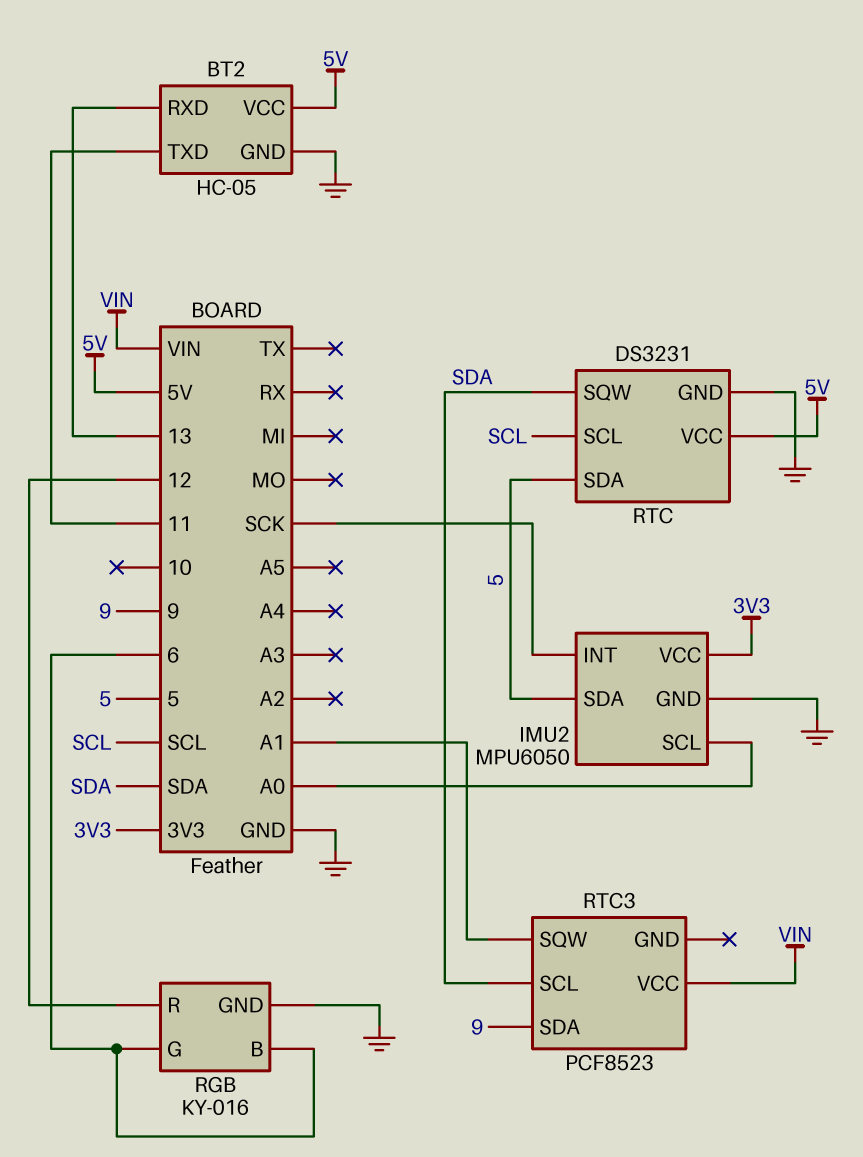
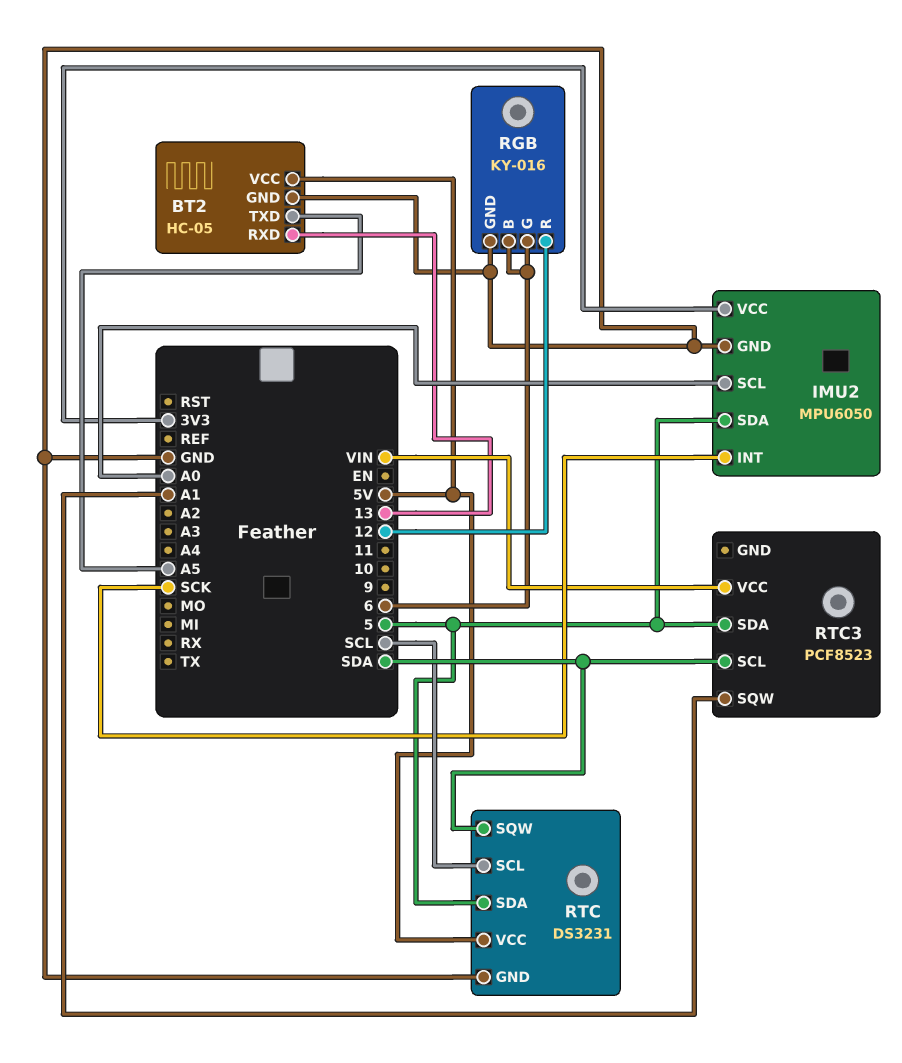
BT2 pin TXD: 11 -> A5
RTC3 pin SDA: 9 -> 5

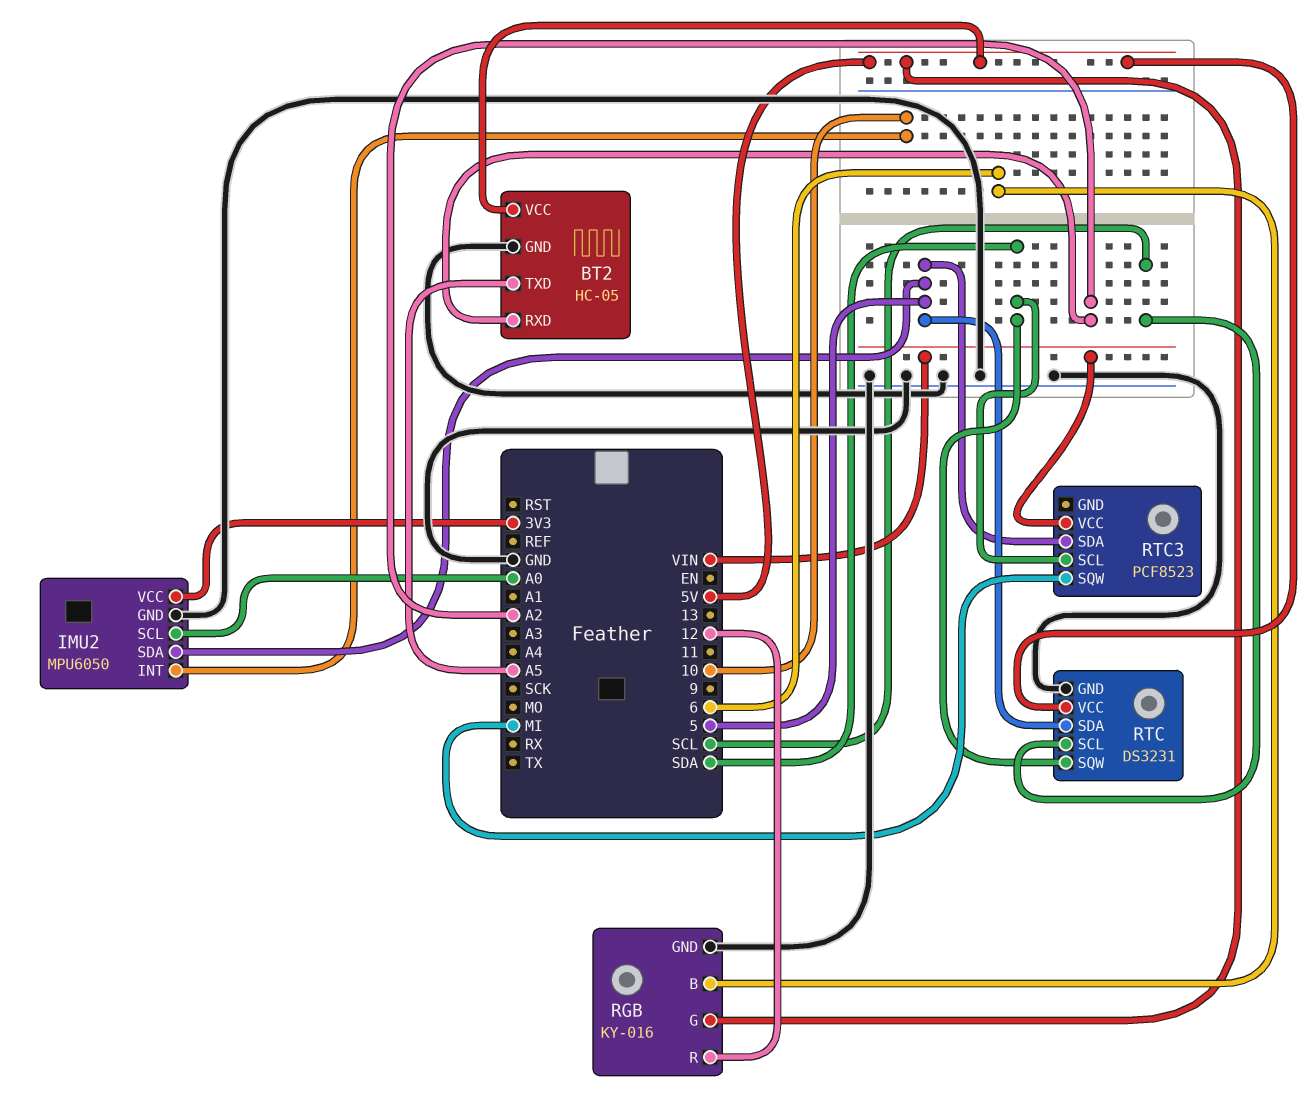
BT2 pin RXD: 13 -> A2
IMU2 pin INT: SCK -> 10
RGB pin G: 6 -> 5V
RTC3 pin SQW: A1 -> MI

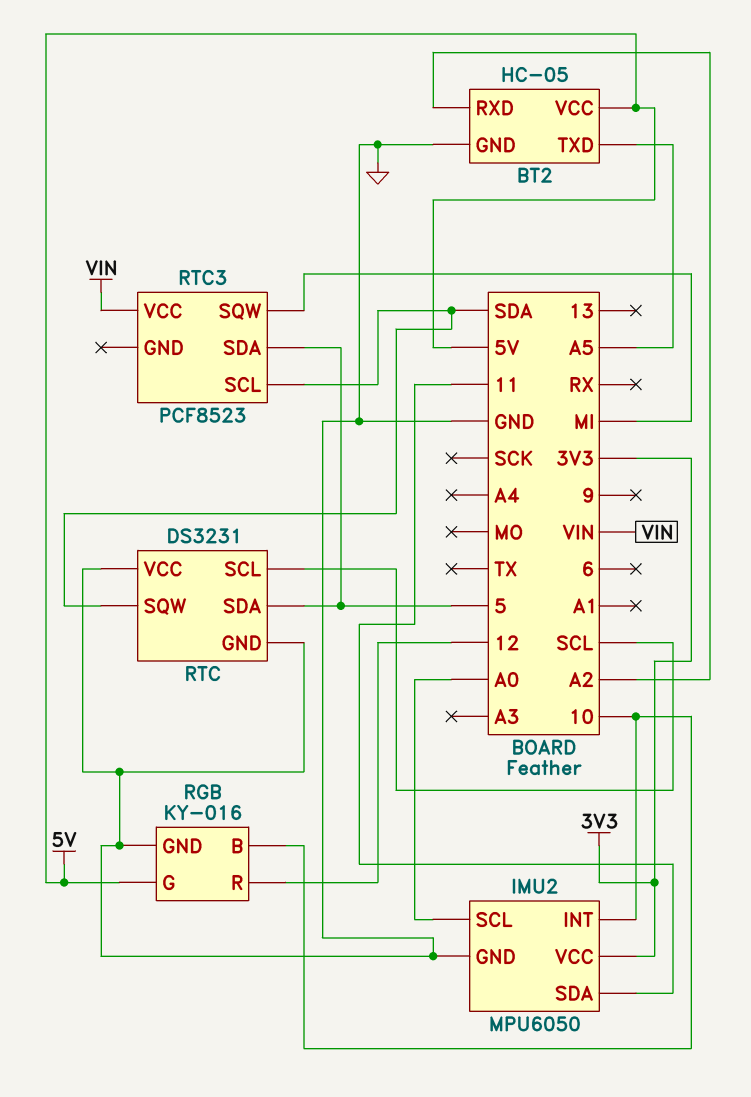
IMU2 pin SDA: 5 -> 11
RGB pin B: 6 -> 10
RTC pin VCC: 5V -> GND

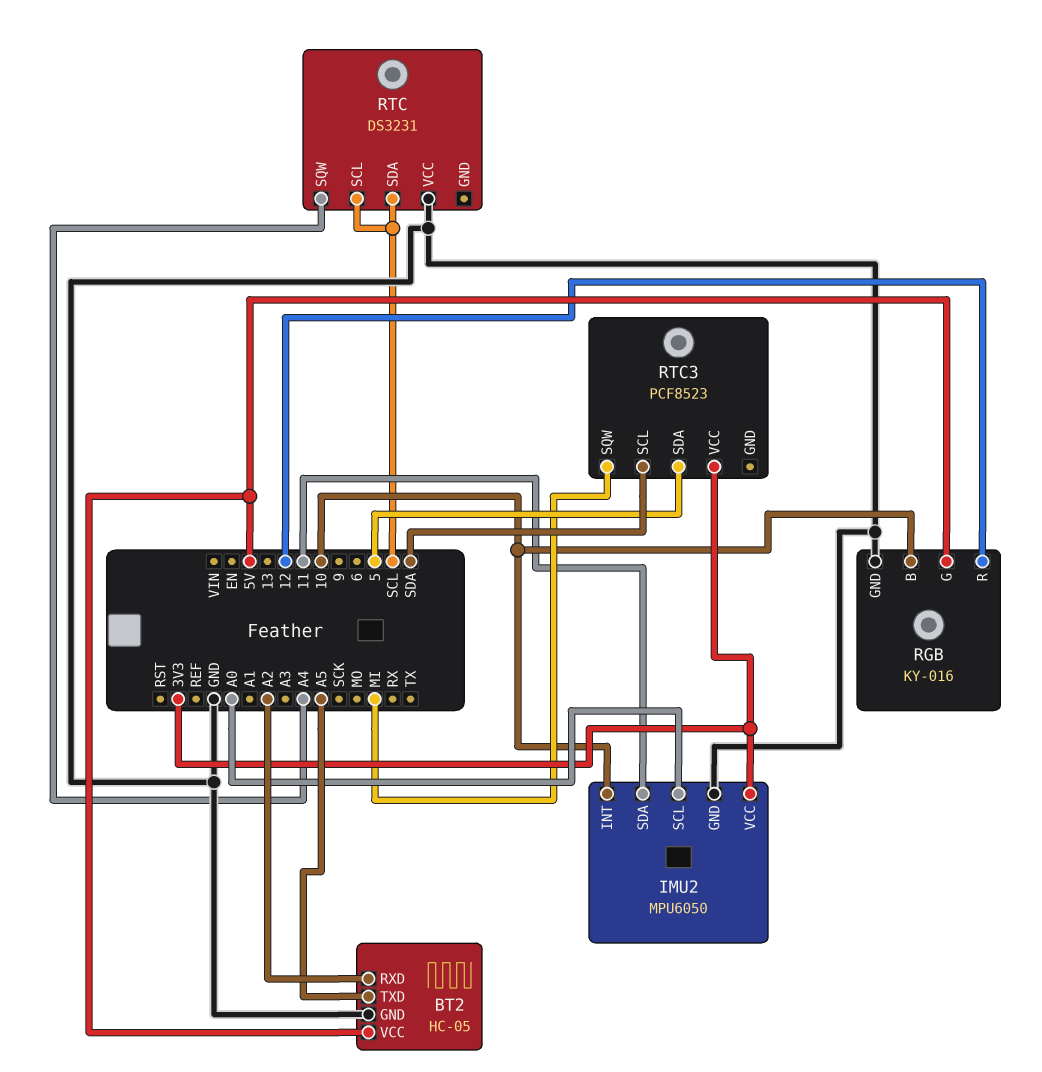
RTC pin GND: GND -> none
RTC pin SDA: 5 -> SCL
RTC pin SQW: SDA -> A4
RTC3 pin VCC: VIN -> 3V3

